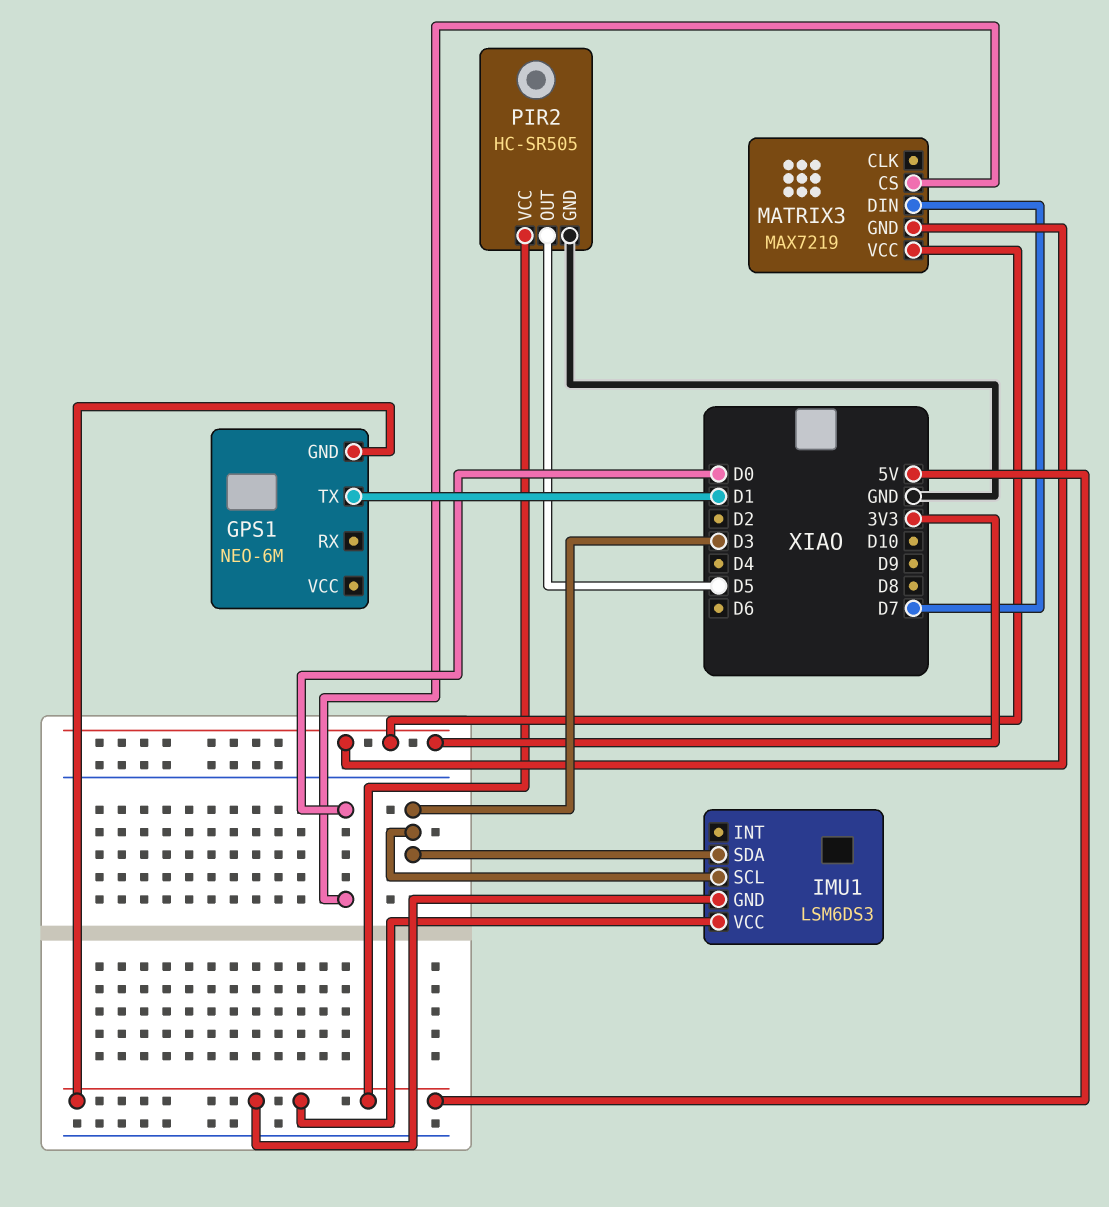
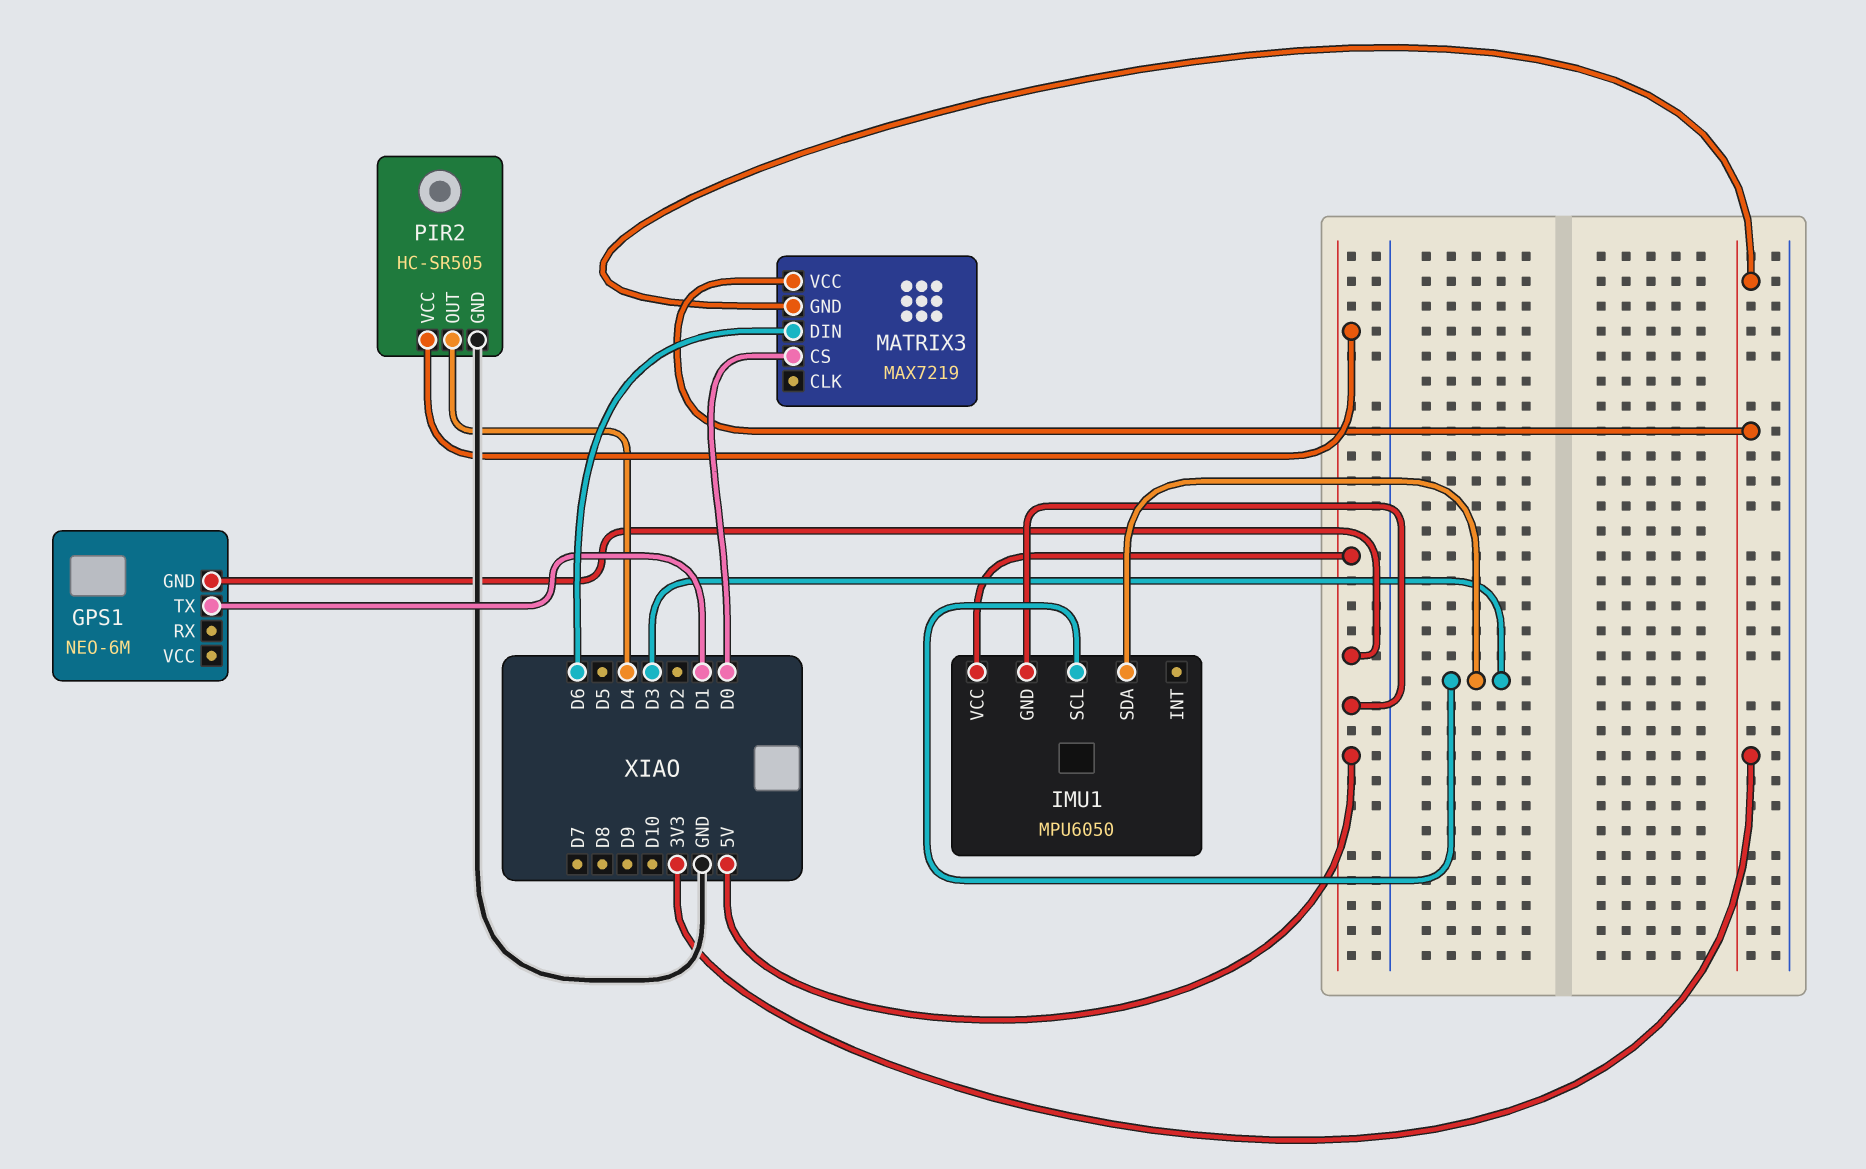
IMU1: LSM6DS3 -> MPU6050
MATRIX3 pin DIN: D7 -> D6
PIR2 pin OUT: D5 -> D4

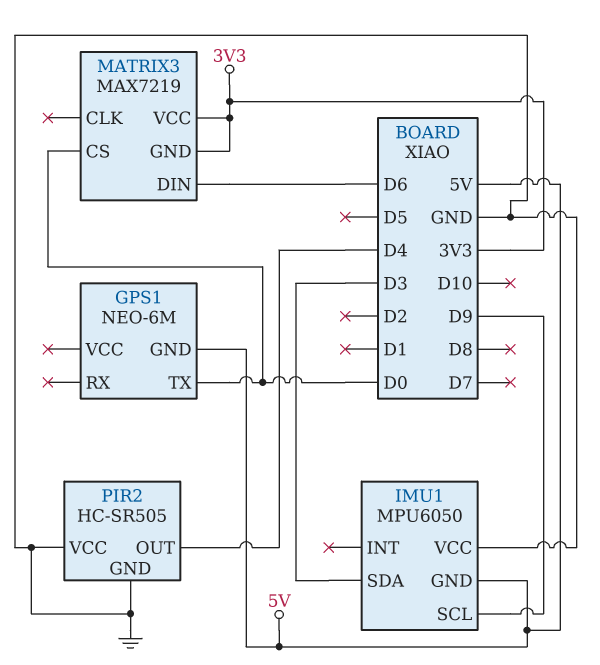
GPS1 pin TX: D1 -> D0
IMU1 pin SCL: D3 -> D9
IMU1 pin VCC: 5V -> GND
PIR2 pin VCC: 5V -> GND

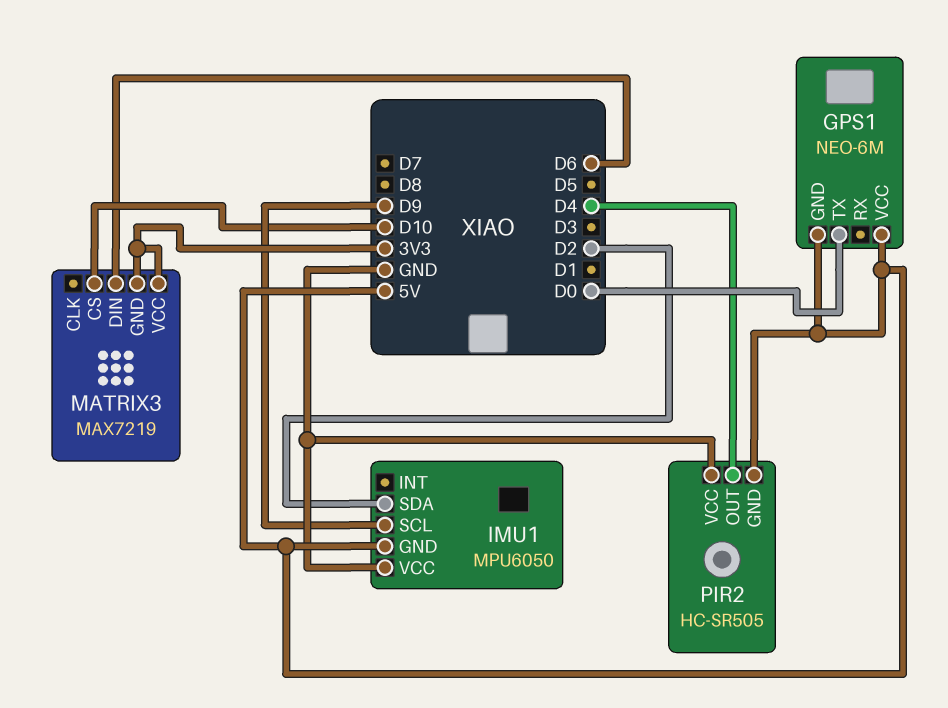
GPS1 pin VCC: none -> 5V
IMU1 pin SDA: D3 -> D2
MATRIX3 pin CS: D0 -> D10
PIR2 pin GND: GND -> 5V

